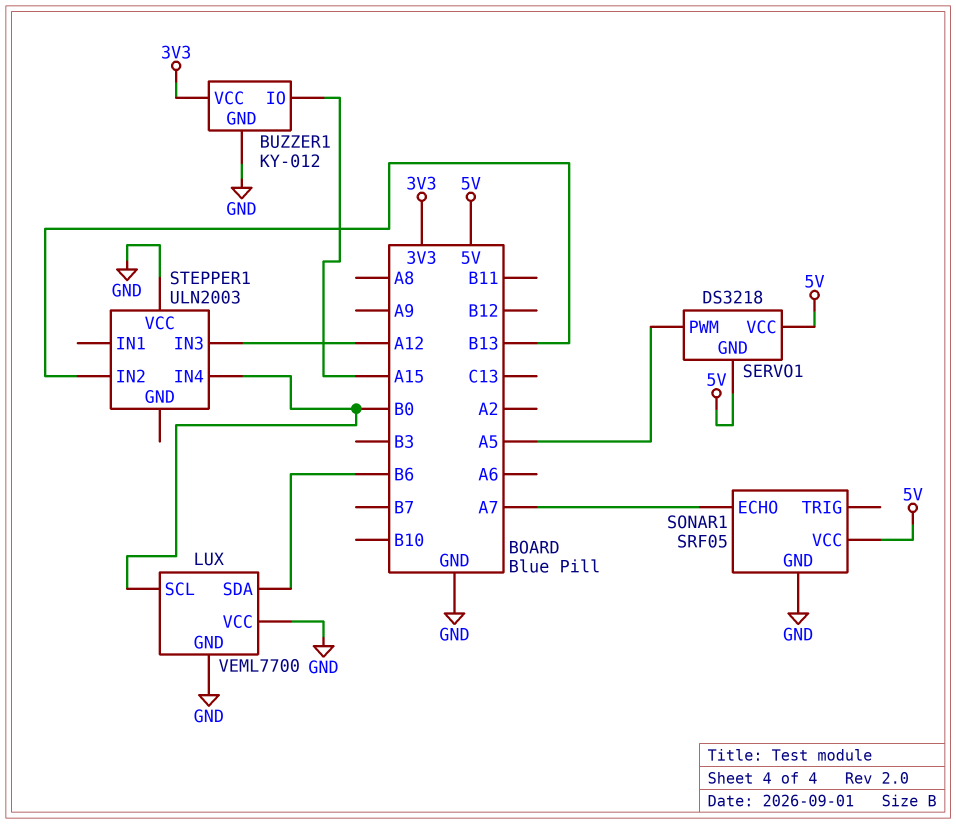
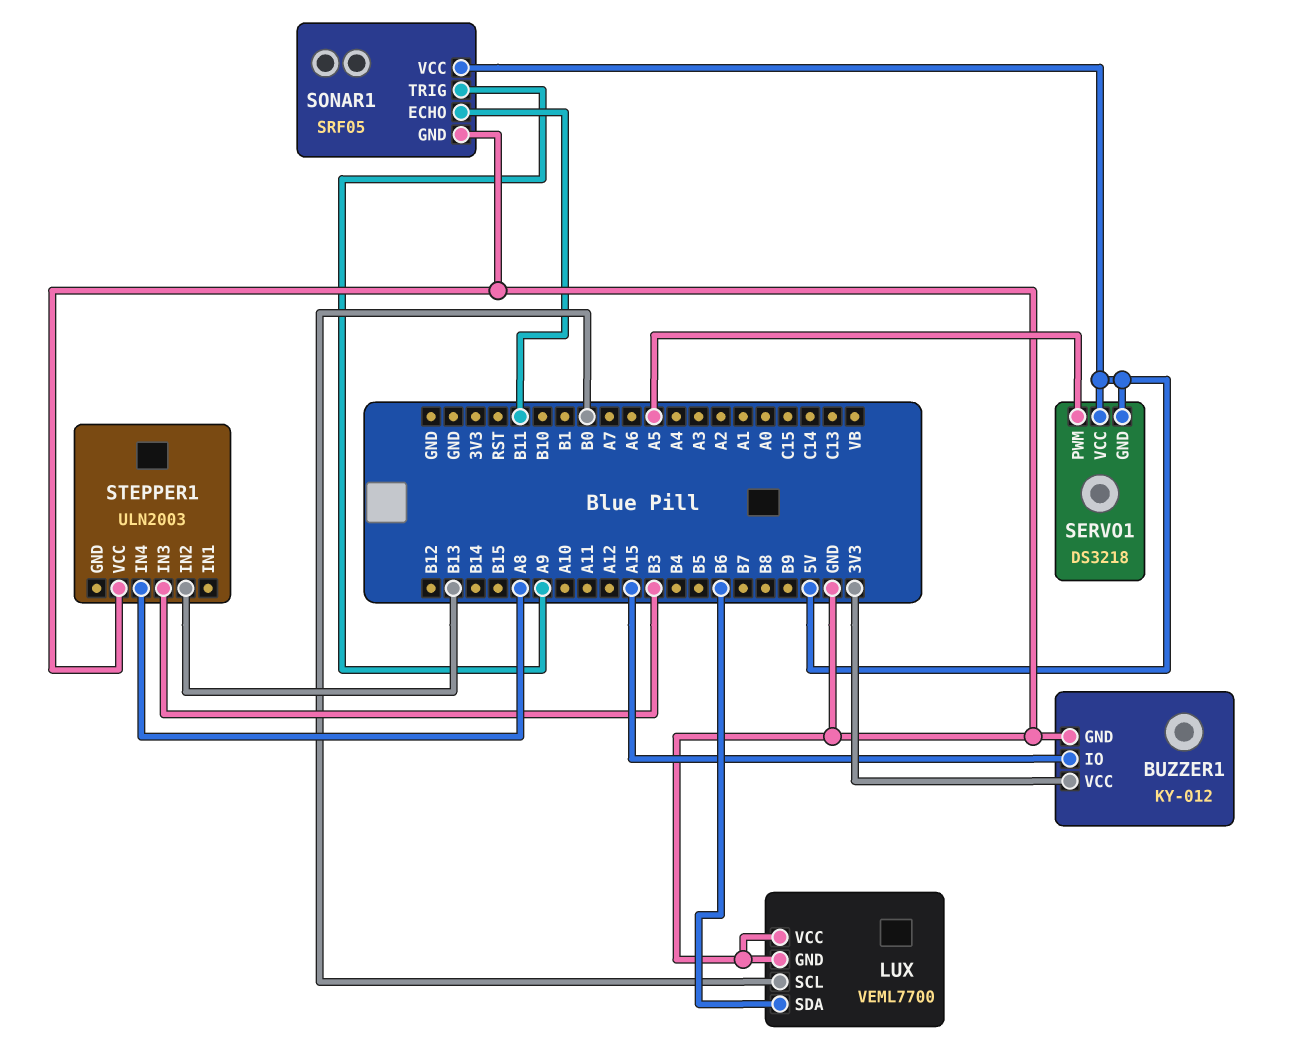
SONAR1 pin ECHO: A7 -> B11
SONAR1 pin TRIG: none -> A9
STEPPER1 pin IN3: A12 -> B3
STEPPER1 pin IN4: B0 -> A8

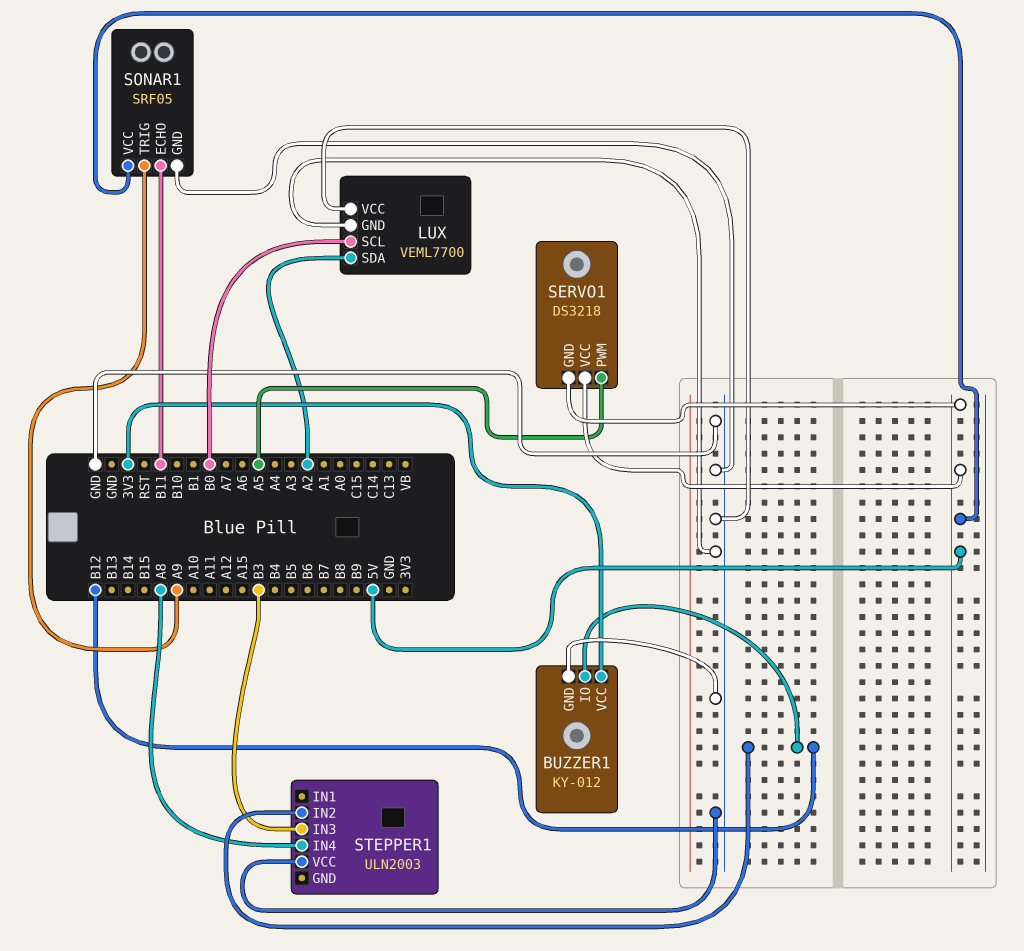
BUZZER1 pin IO: A15 -> B12
LUX pin SDA: B6 -> A2
STEPPER1 pin IN2: B13 -> B12

